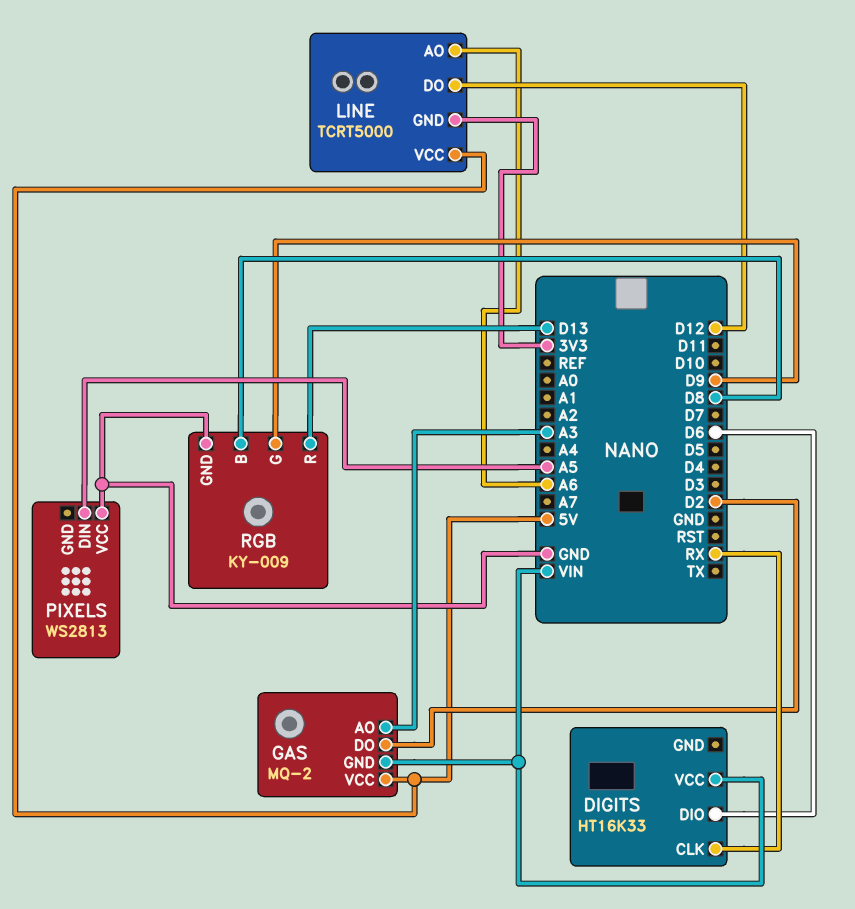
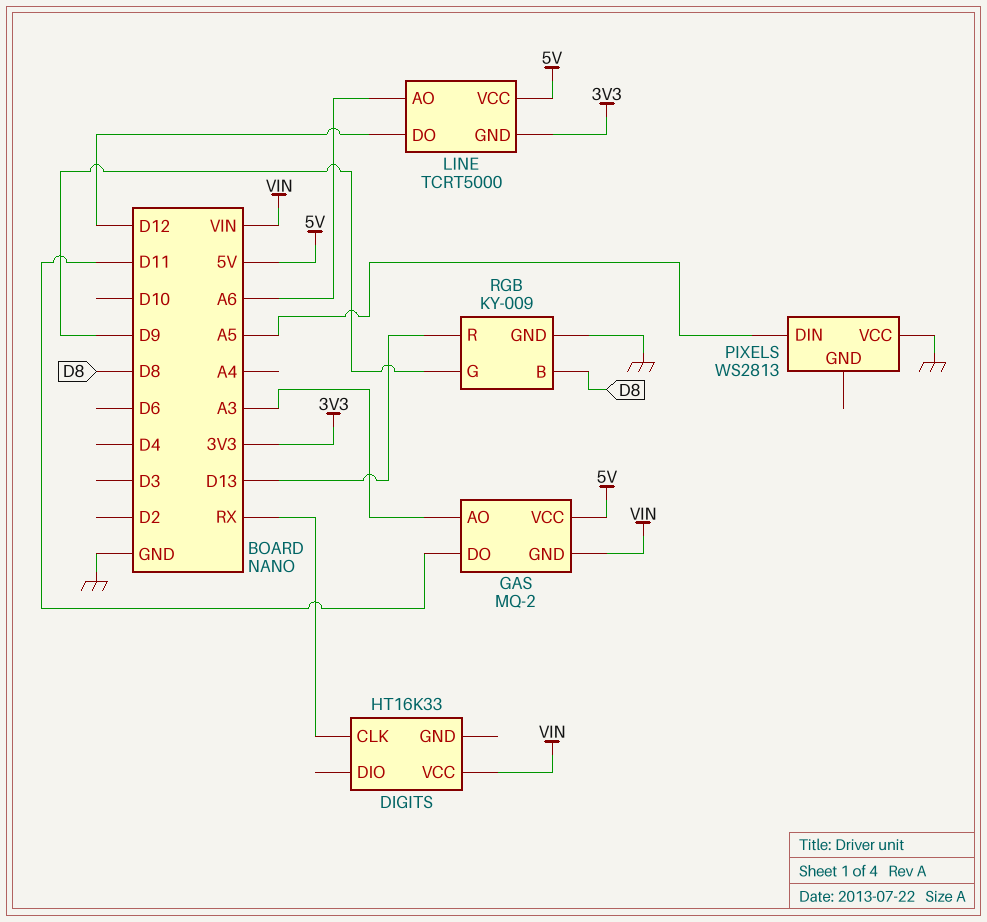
DIGITS pin DIO: D6 -> none
GAS pin DO: D2 -> D11

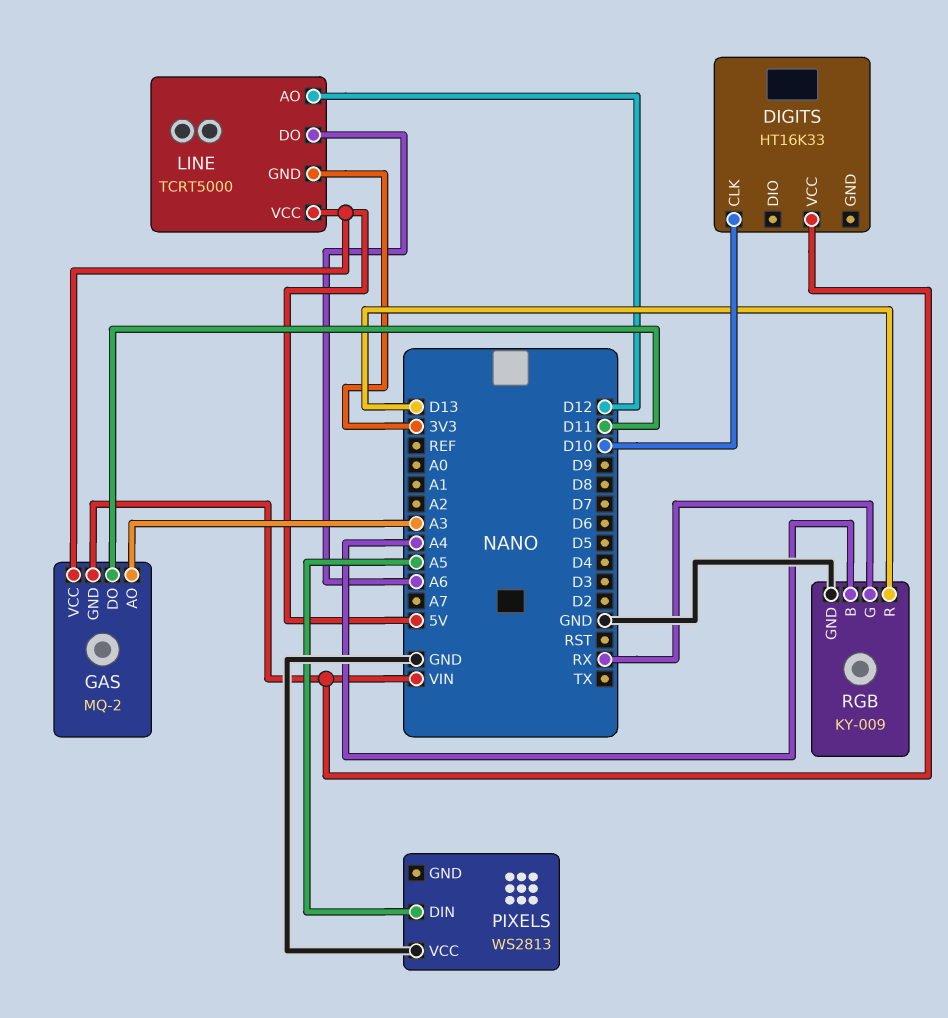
DIGITS pin CLK: RX -> D10
LINE pin AO: A6 -> D12
LINE pin DO: D12 -> A6
RGB pin B: D8 -> A4
RGB pin G: D9 -> RX

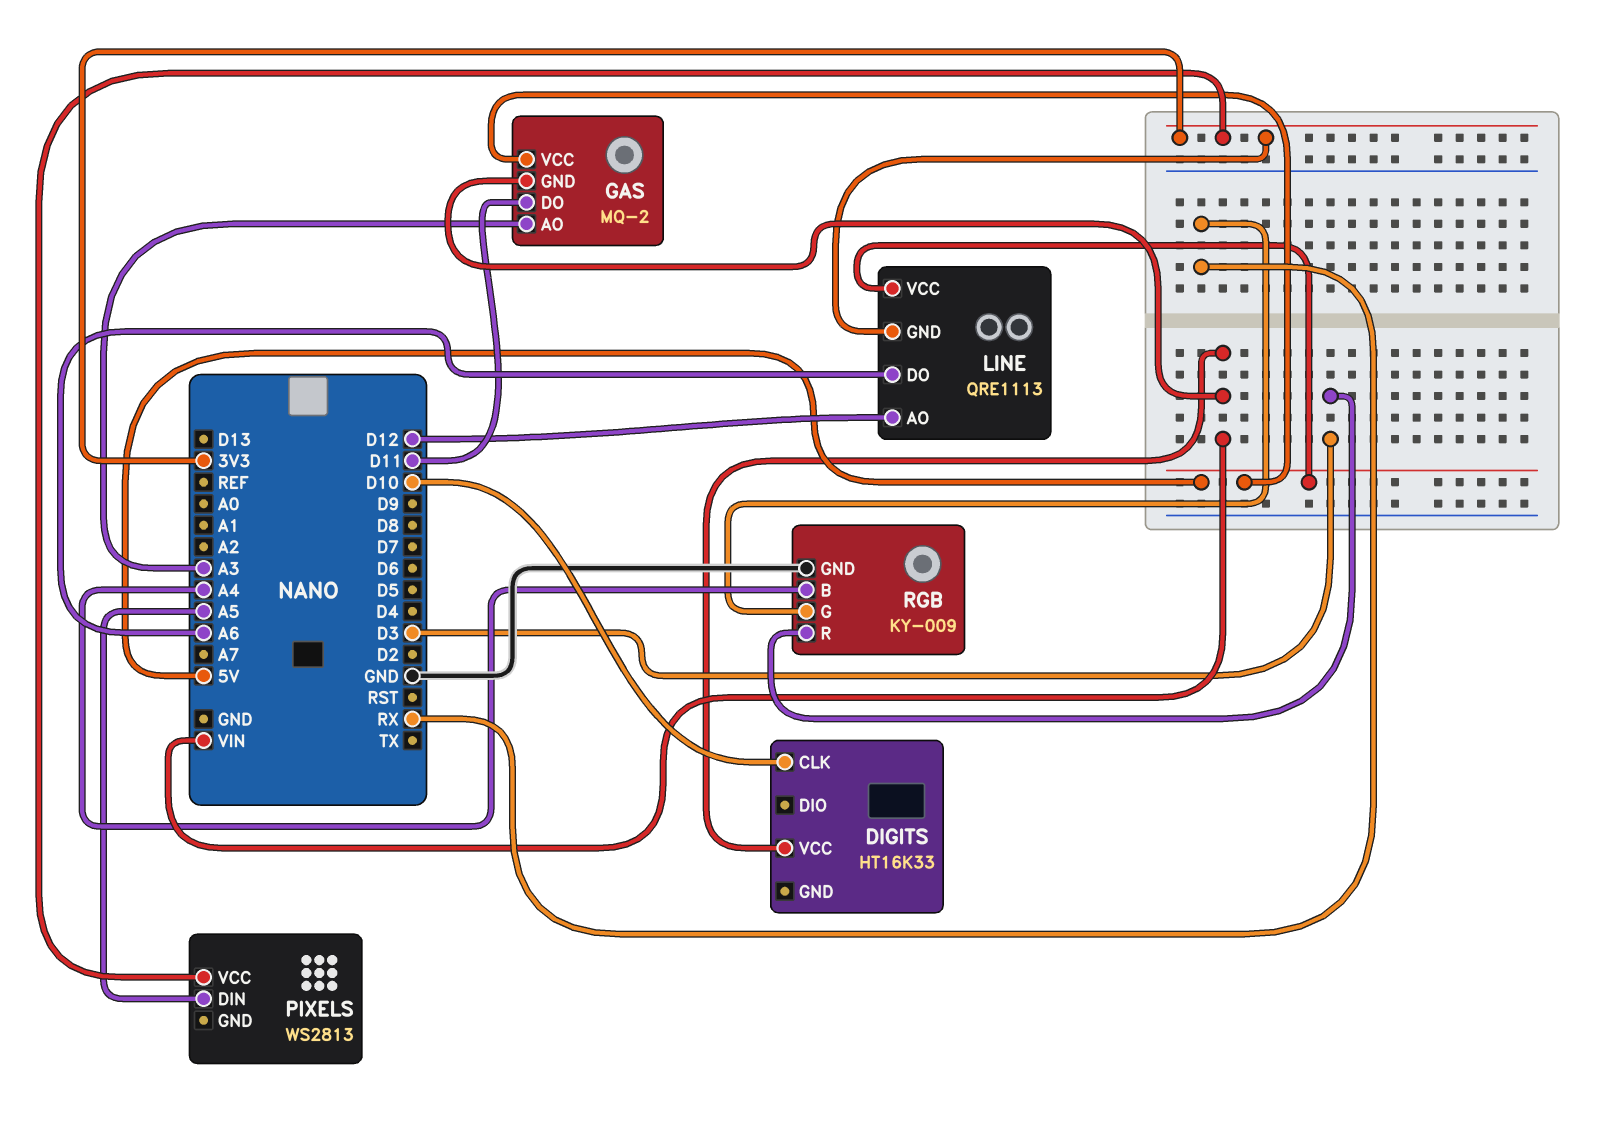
LINE: TCRT5000 -> QRE1113
PIXELS pin VCC: GND -> 3V3
RGB pin R: D13 -> D3

